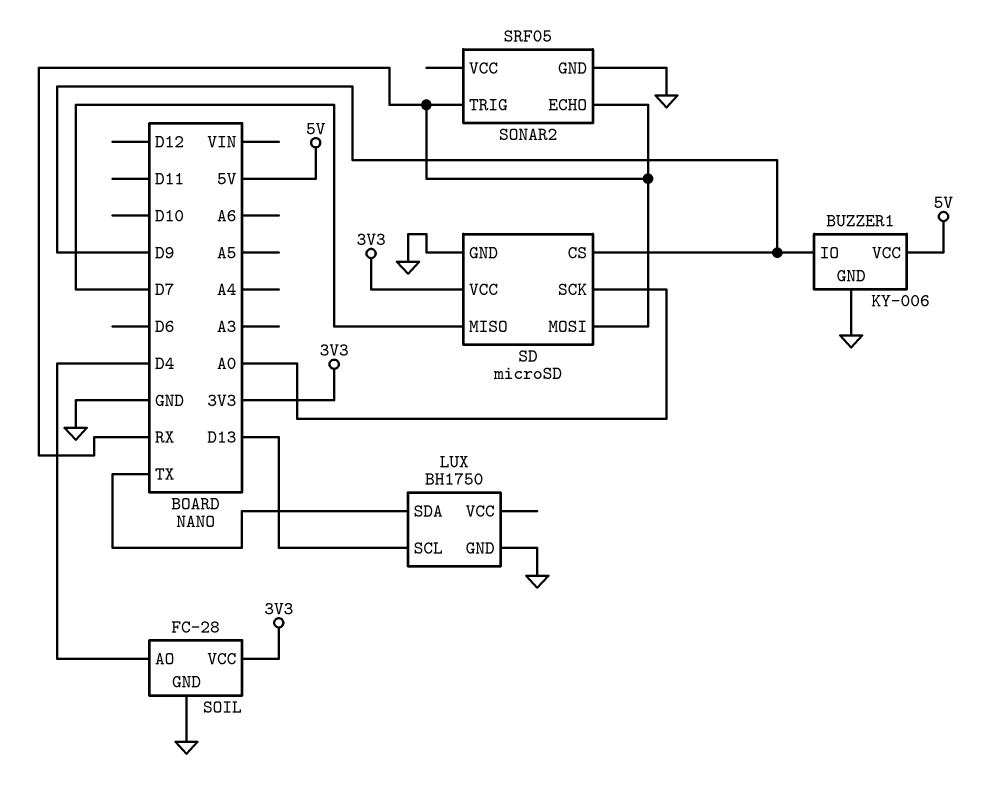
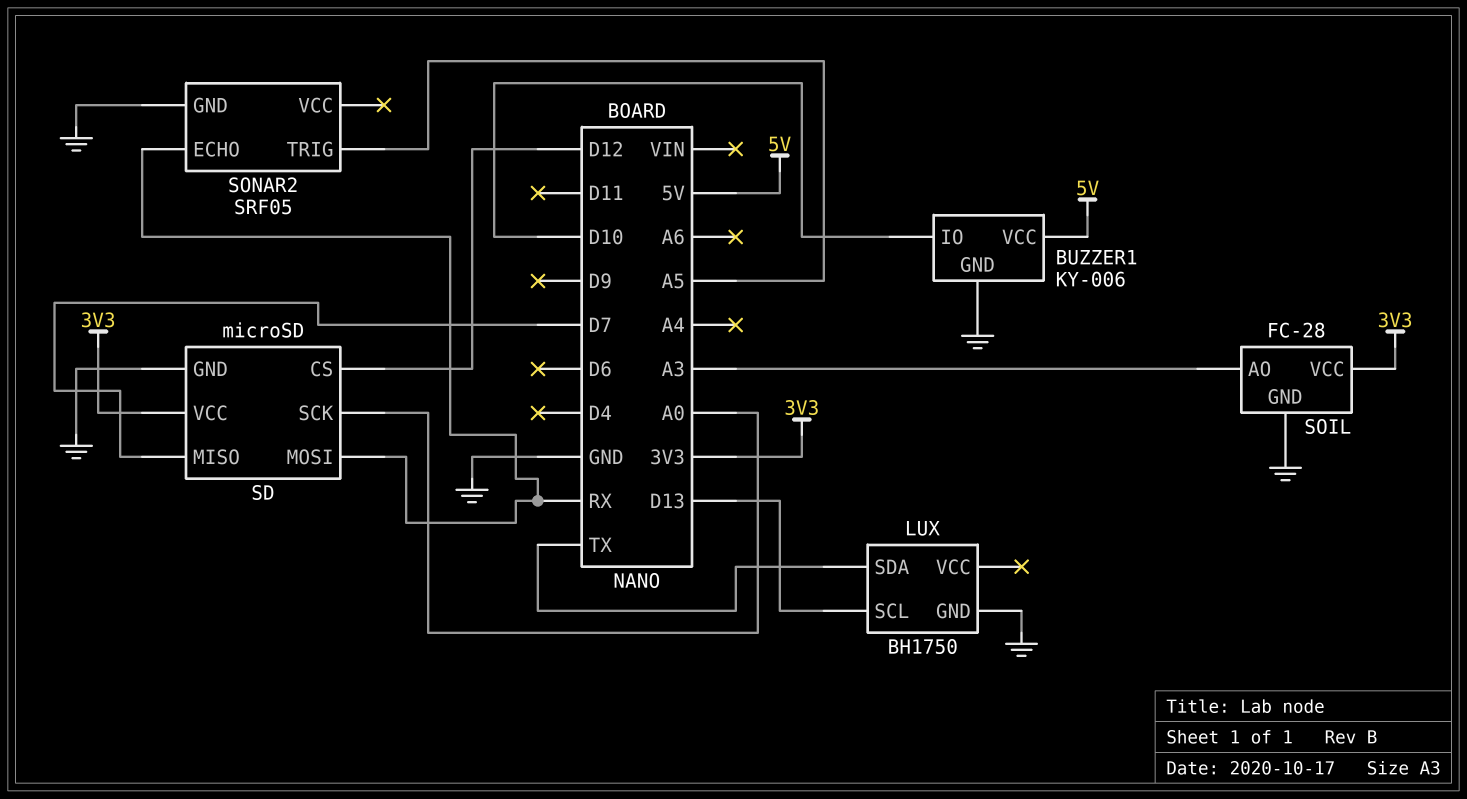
BUZZER1 pin IO: D9 -> D10
SD pin CS: D9 -> D12
SOIL pin AO: D4 -> A3
SONAR2 pin TRIG: RX -> A5

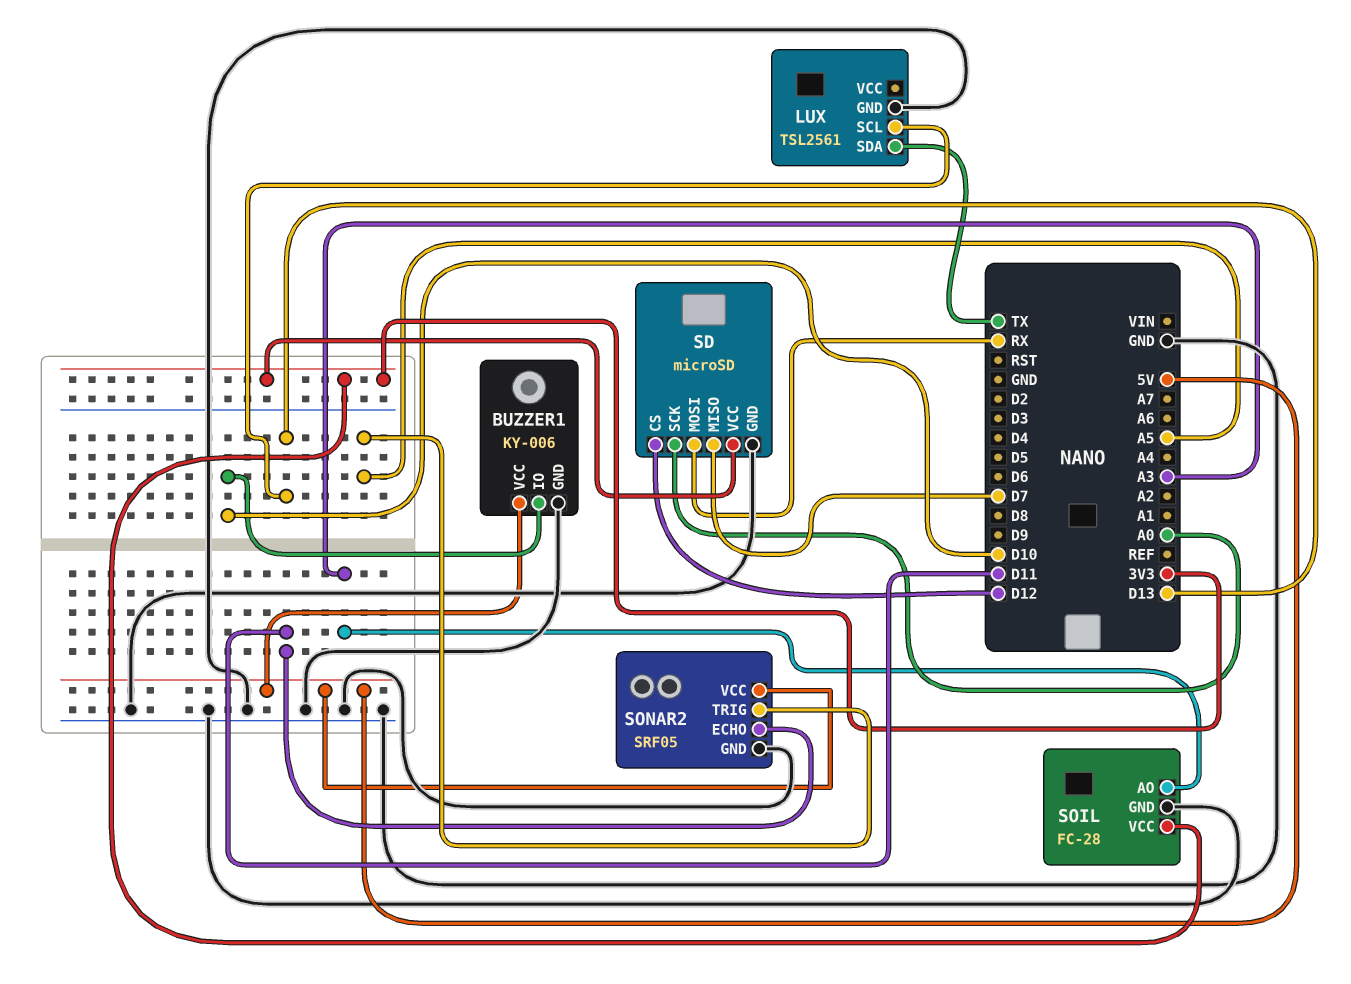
LUX: BH1750 -> TSL2561
SONAR2 pin ECHO: RX -> D11
SONAR2 pin VCC: none -> 5V

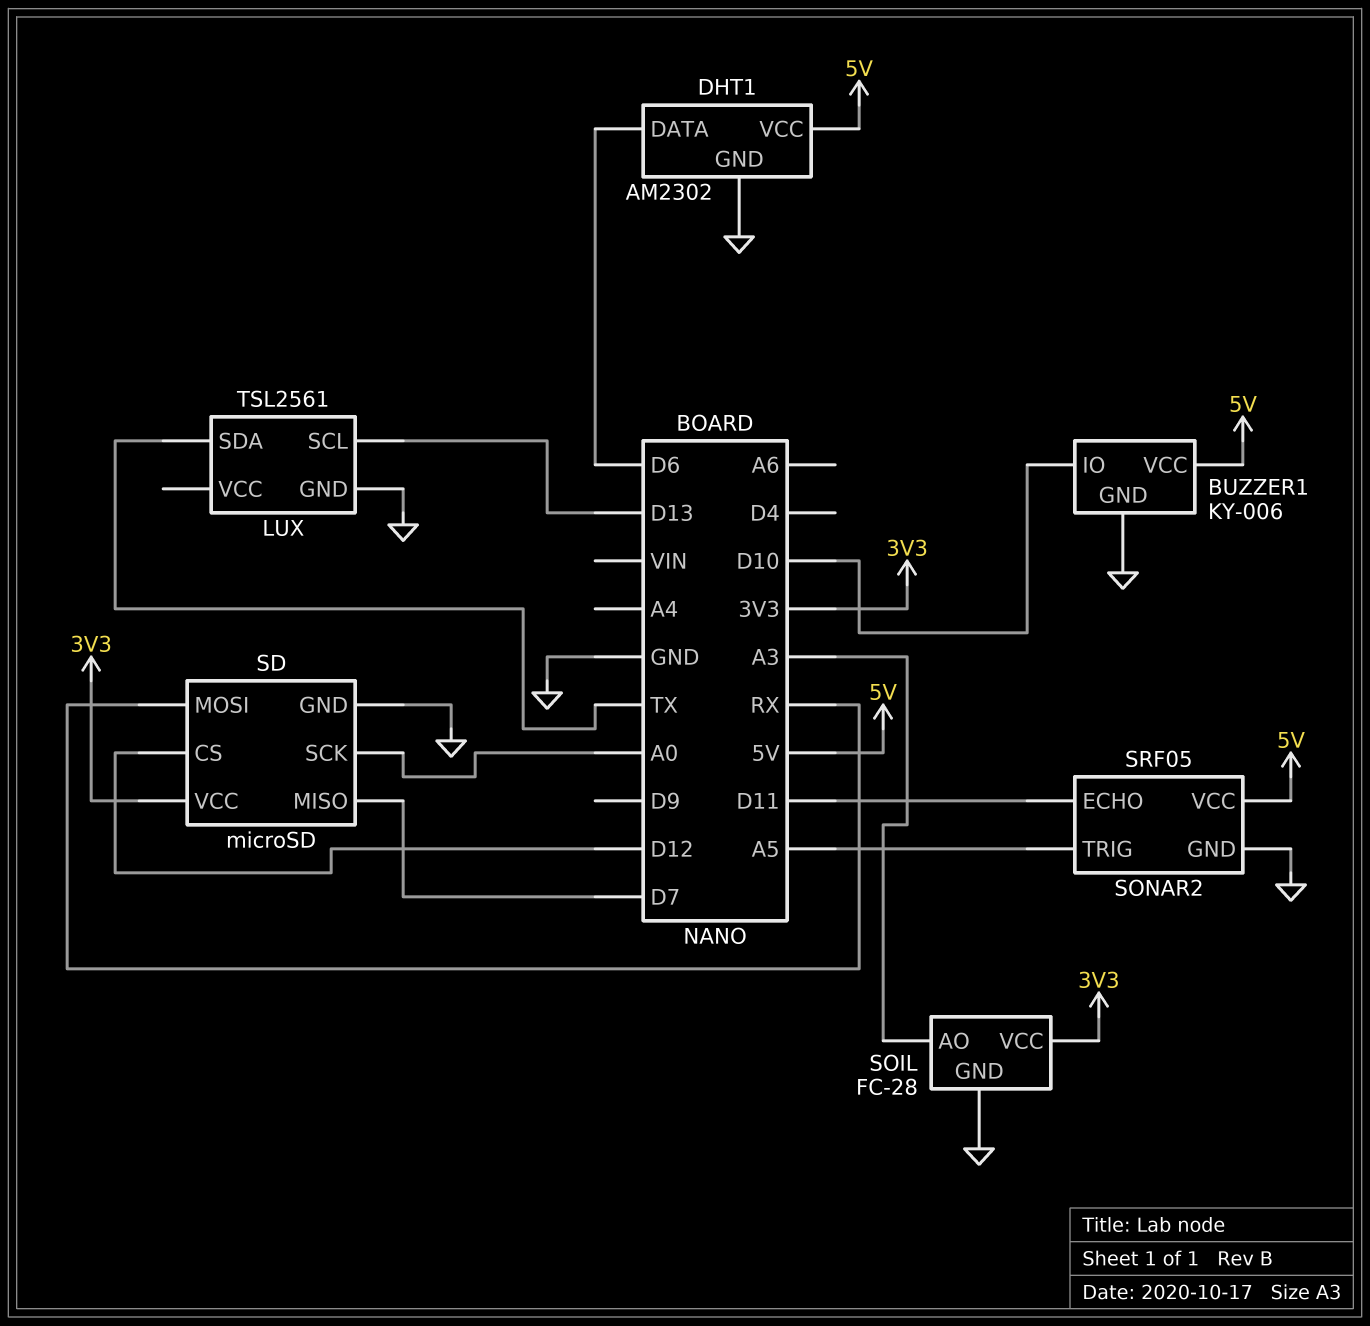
DHT1: none -> AM2302
DHT1 pin DATA: none -> D6
DHT1 pin GND: none -> GND
DHT1 pin VCC: none -> 5V

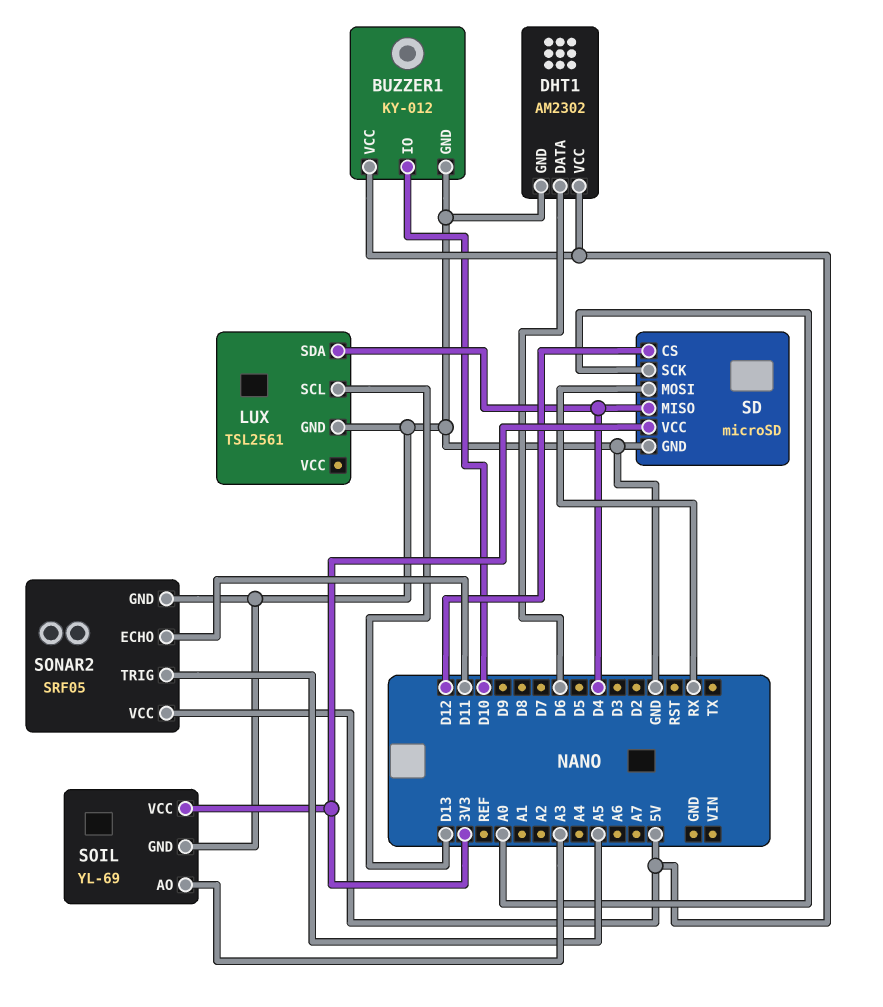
BUZZER1: KY-006 -> KY-012
LUX pin SDA: TX -> D4
SD pin MISO: D7 -> D4
SOIL: FC-28 -> YL-69

